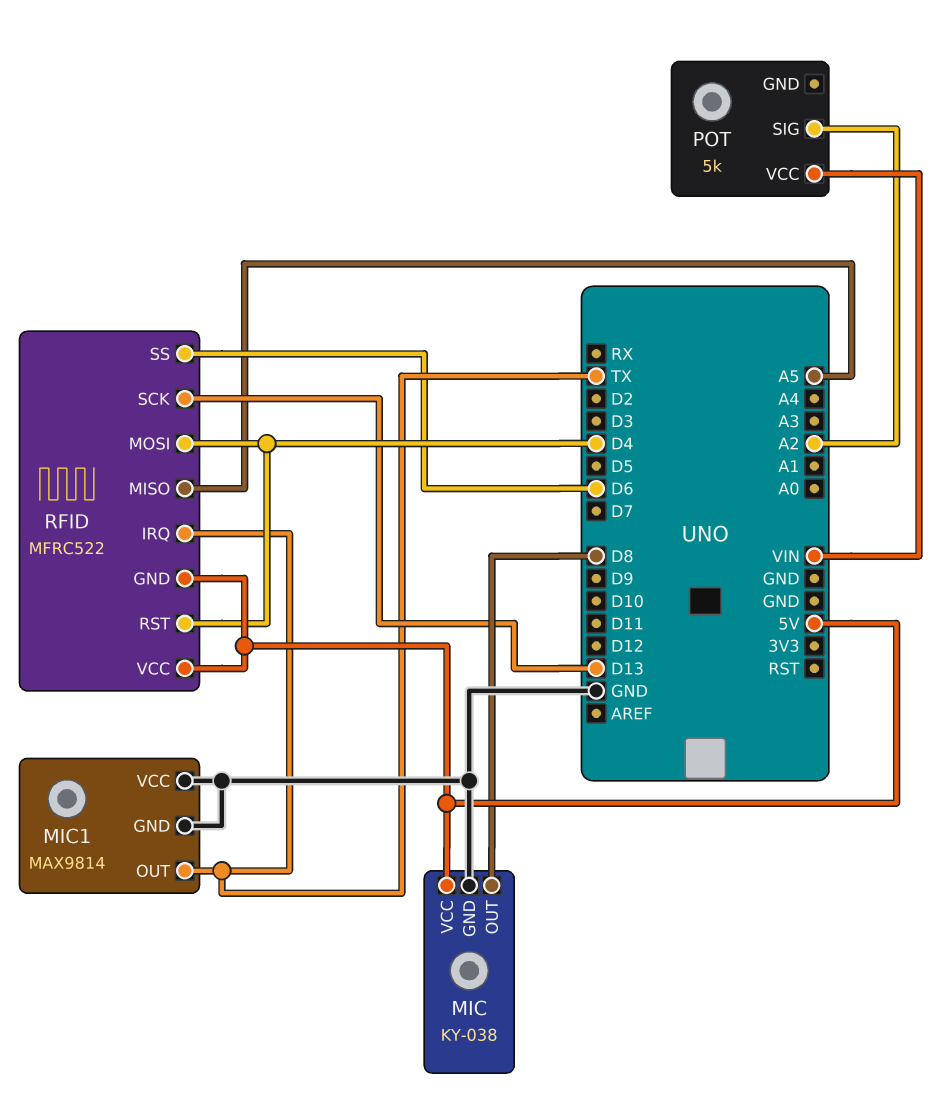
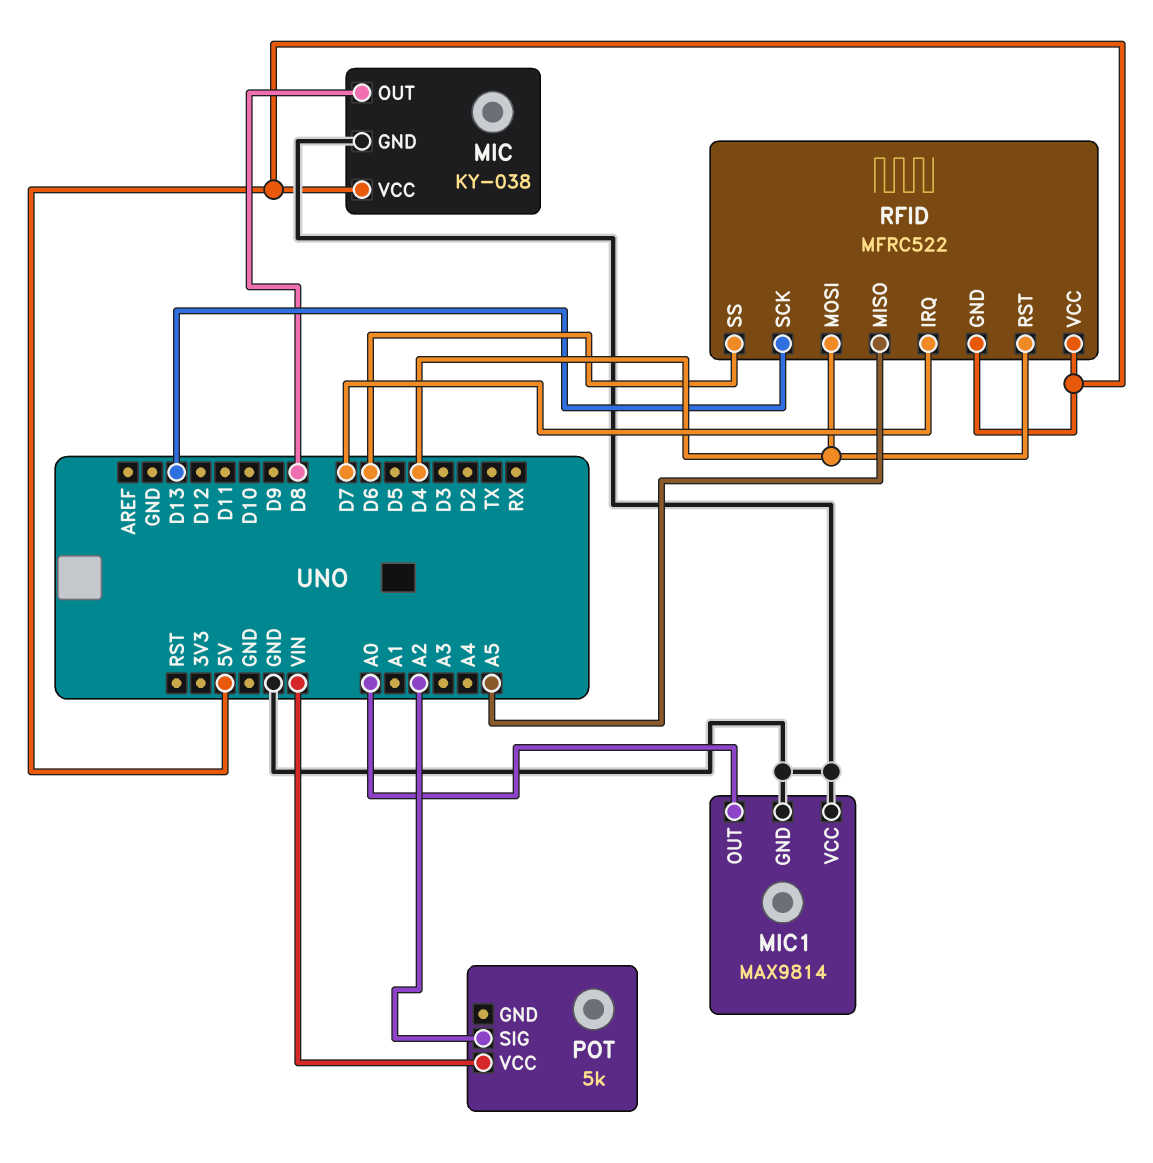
MIC1 pin OUT: TX -> A0
RFID pin IRQ: TX -> D7

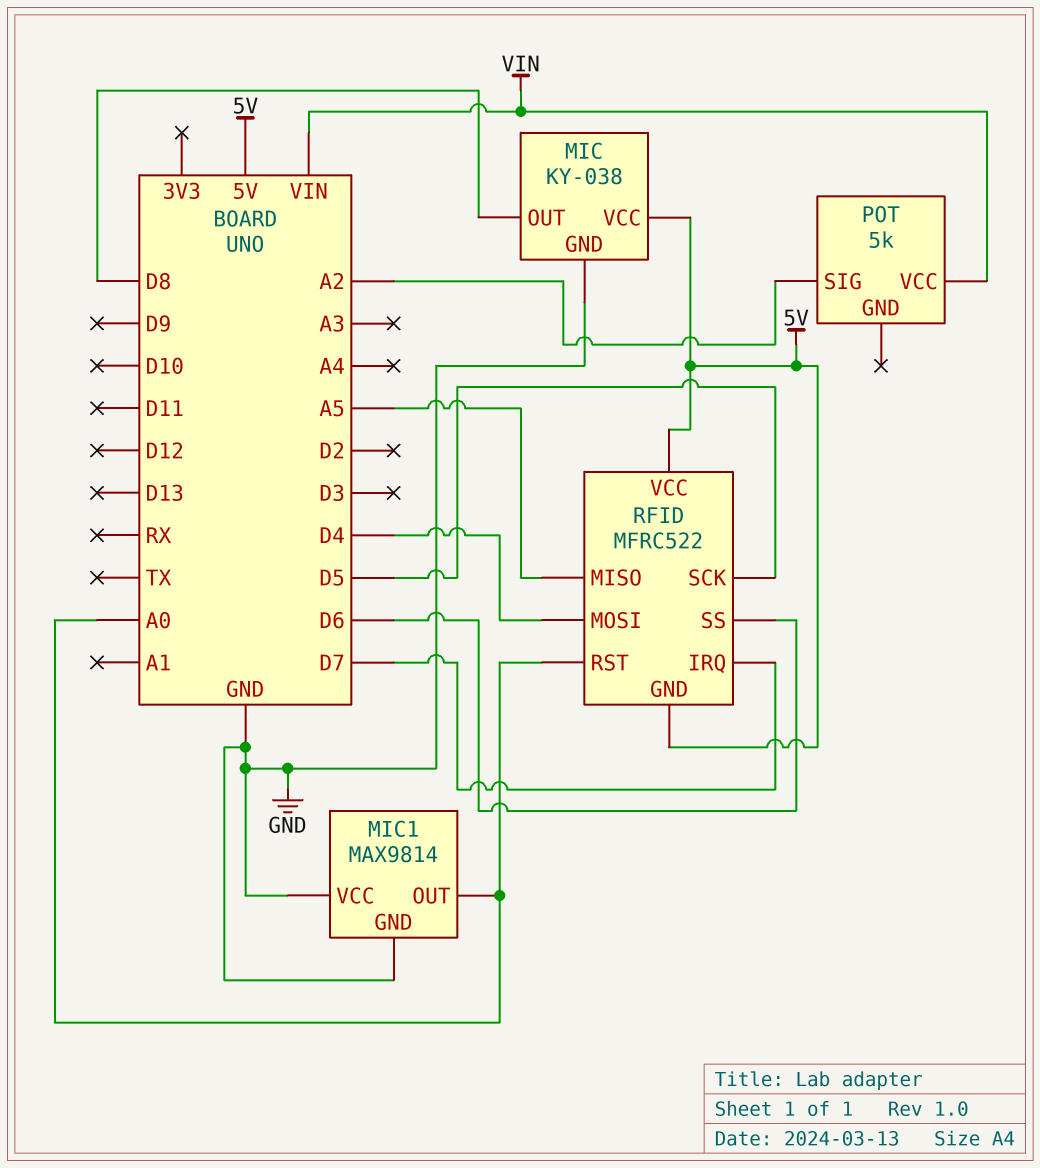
RFID pin RST: D4 -> A0
RFID pin SCK: D13 -> D5

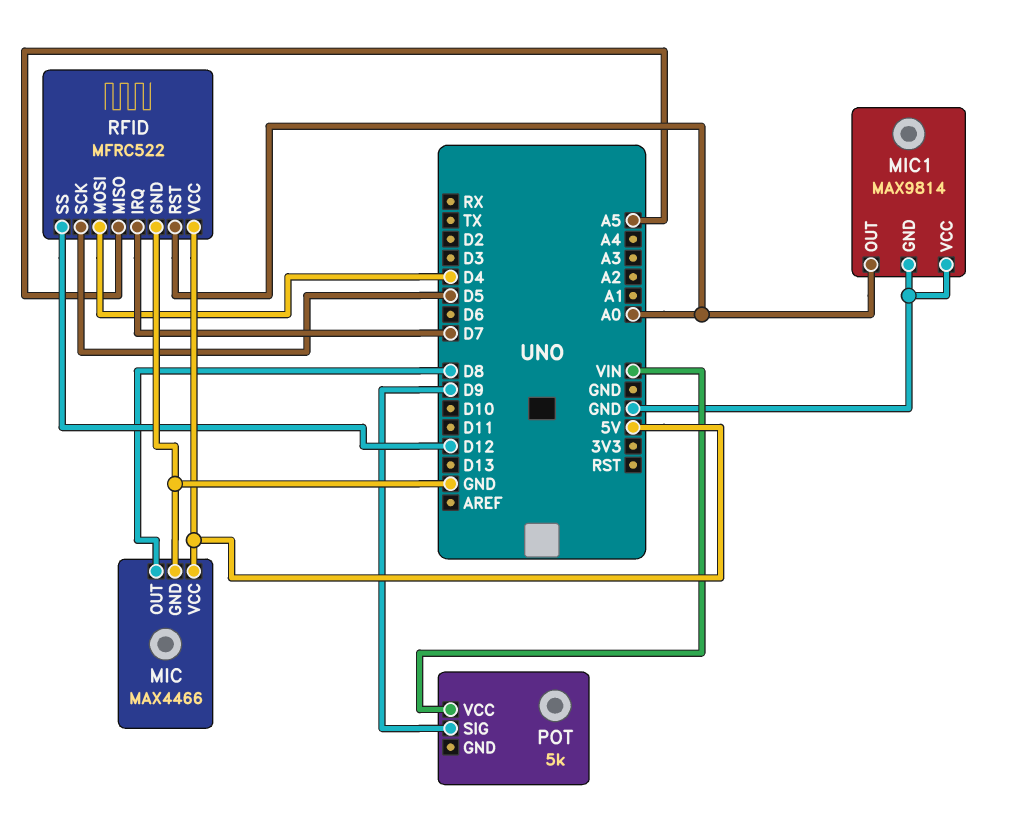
MIC: KY-038 -> MAX4466
POT pin SIG: A2 -> D9
RFID pin GND: 5V -> GND
RFID pin SS: D6 -> D12

